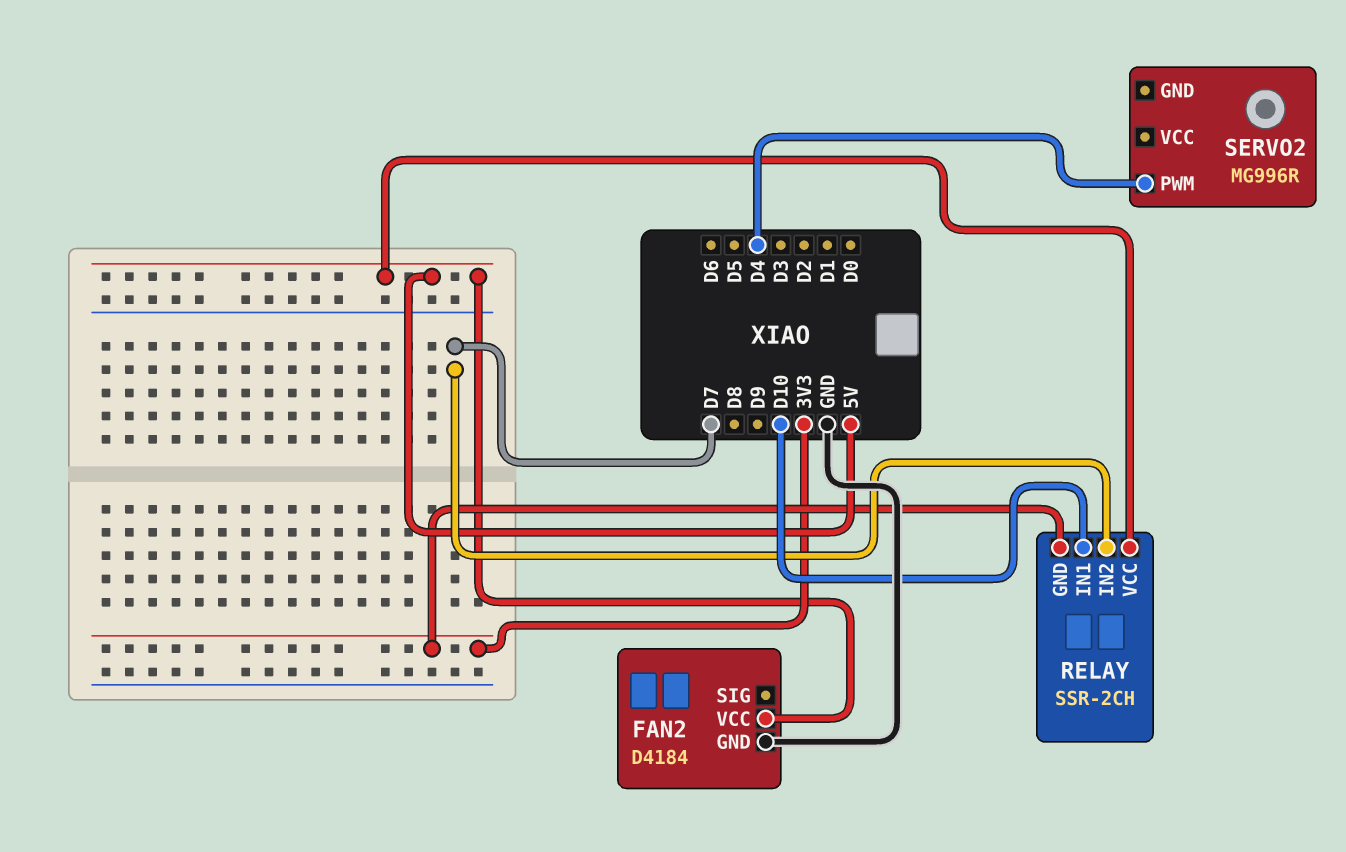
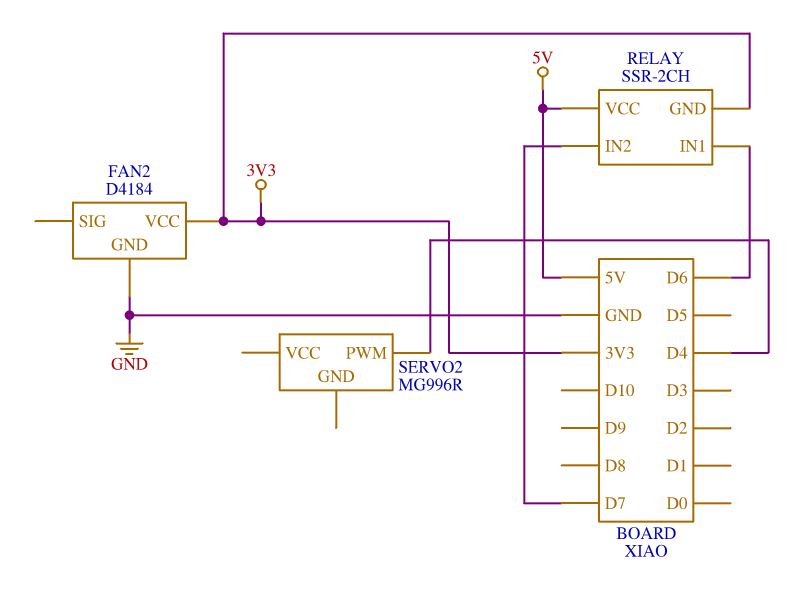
FAN2 pin VCC: 5V -> 3V3
RELAY pin IN1: D10 -> D6

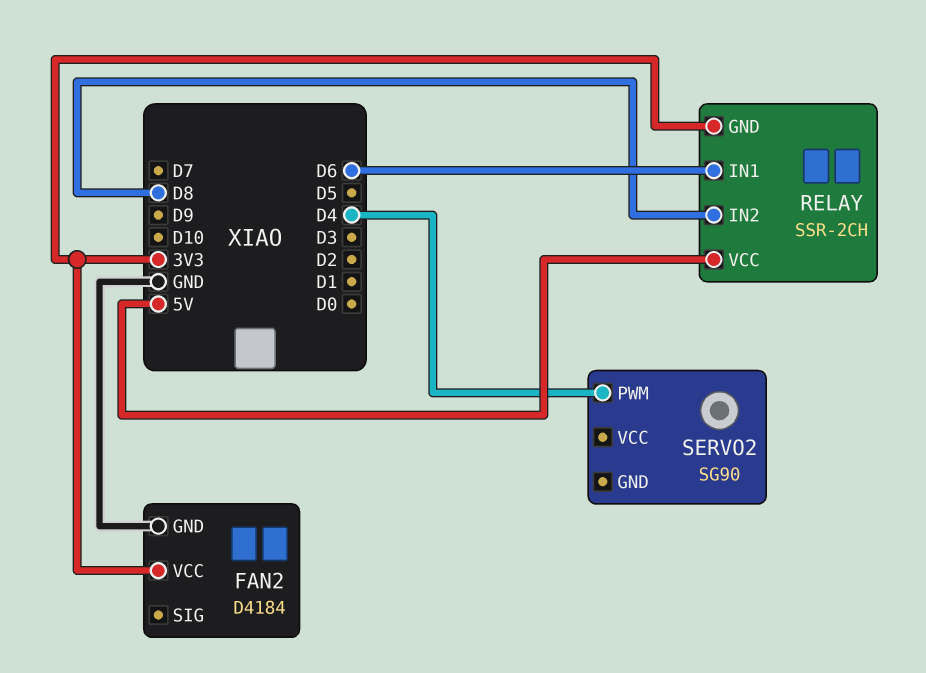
RELAY pin IN2: D7 -> D8
SERVO2: MG996R -> SG90

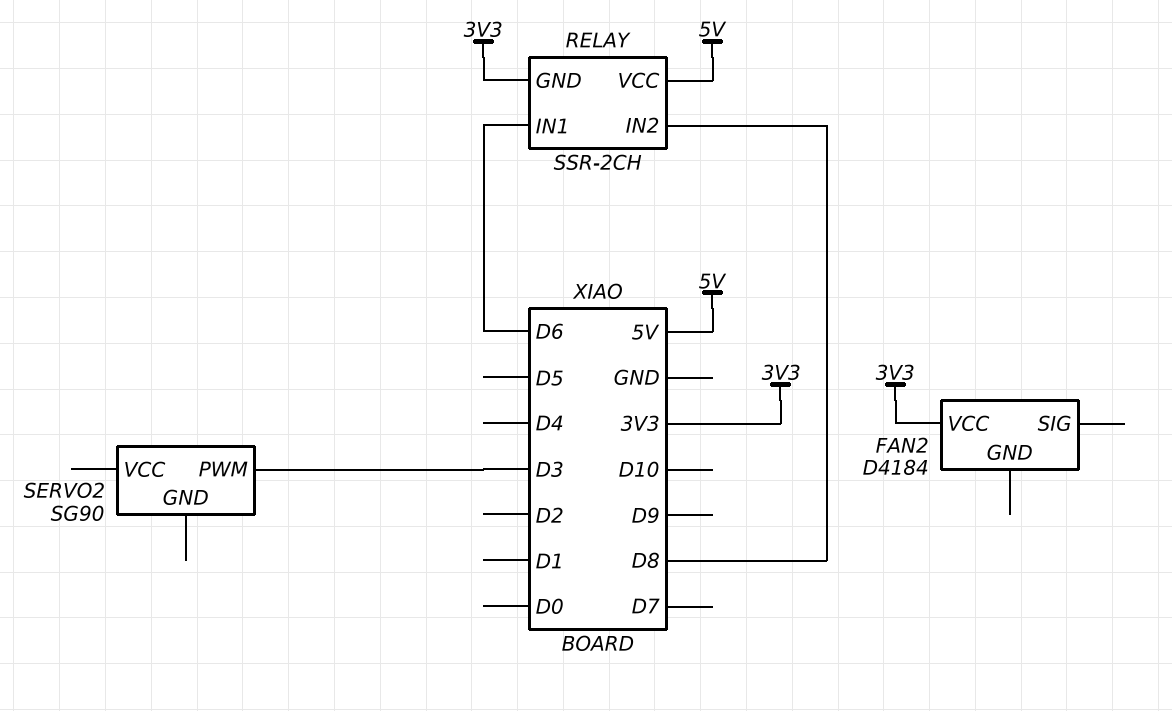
FAN2 pin GND: GND -> none
SERVO2 pin PWM: D4 -> D3

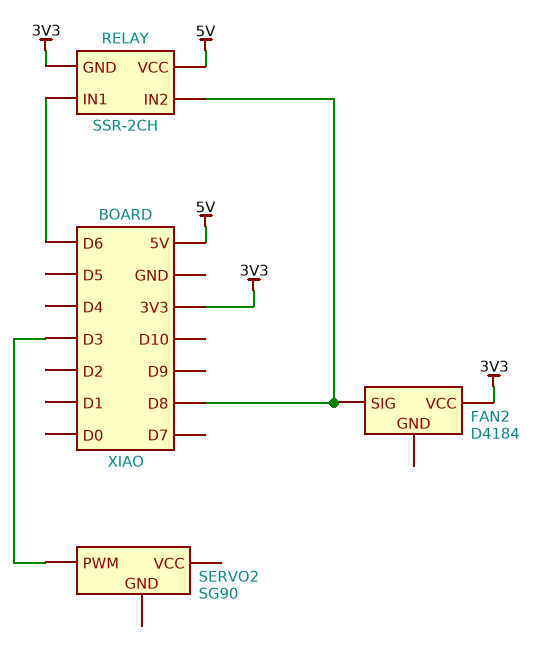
FAN2 pin SIG: none -> D8

